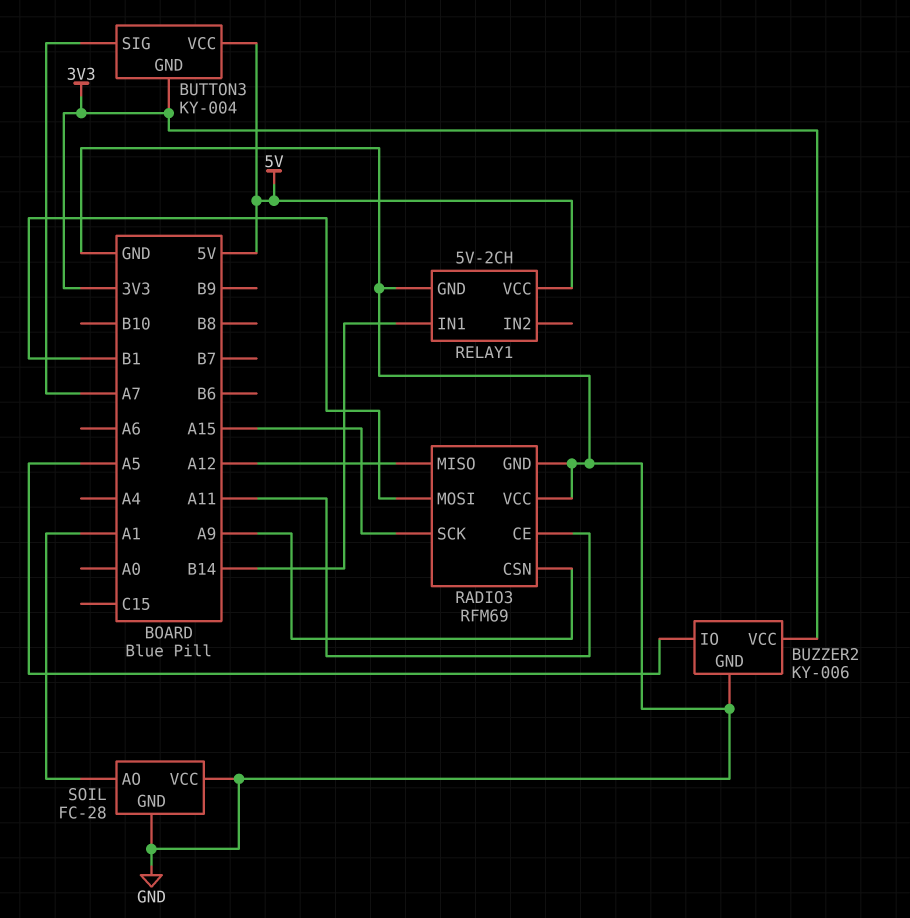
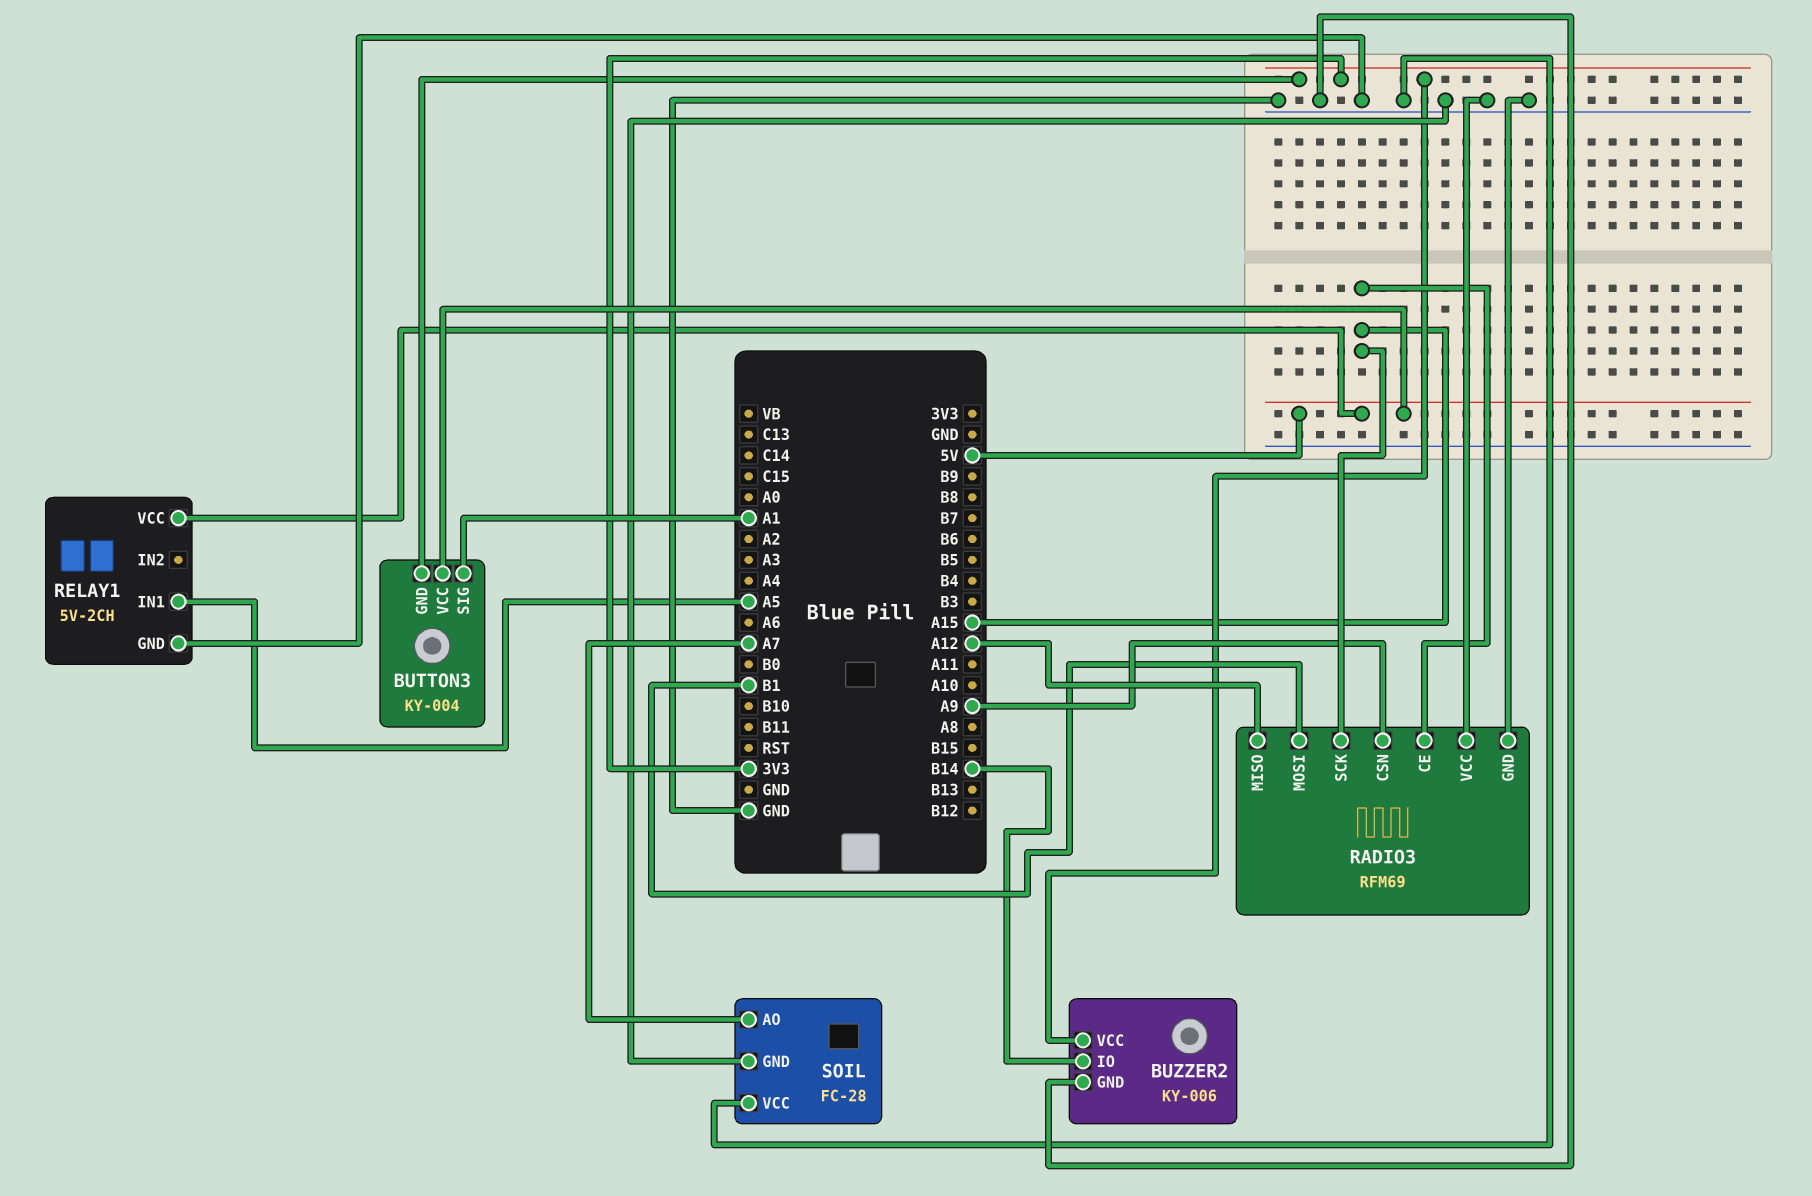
BUTTON3 pin SIG: A7 -> A1
BUZZER2 pin IO: A5 -> B14
RADIO3 pin CE: A11 -> A15
RELAY1 pin IN1: B14 -> A5
SOIL pin AO: A1 -> A7

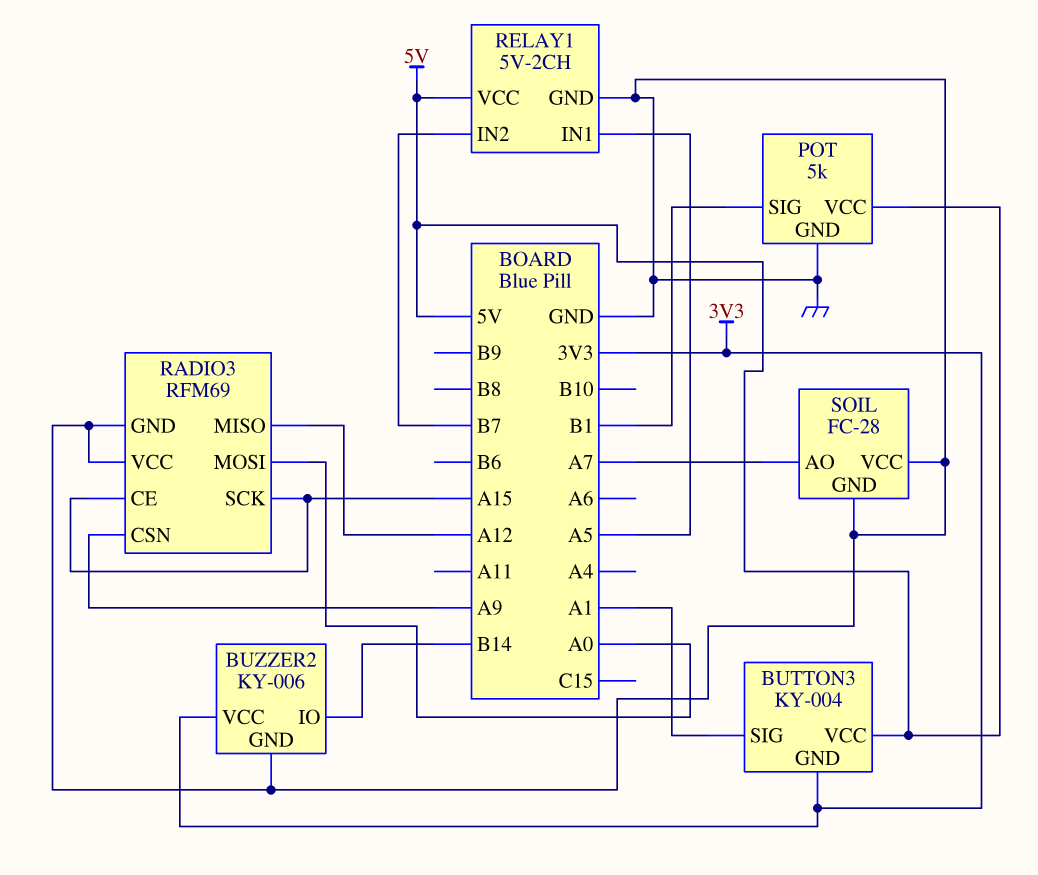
POT: none -> 5k
POT pin GND: none -> GND
POT pin SIG: none -> B1
POT pin VCC: none -> 5V
RADIO3 pin MOSI: B1 -> A0
RELAY1 pin IN2: none -> B7

